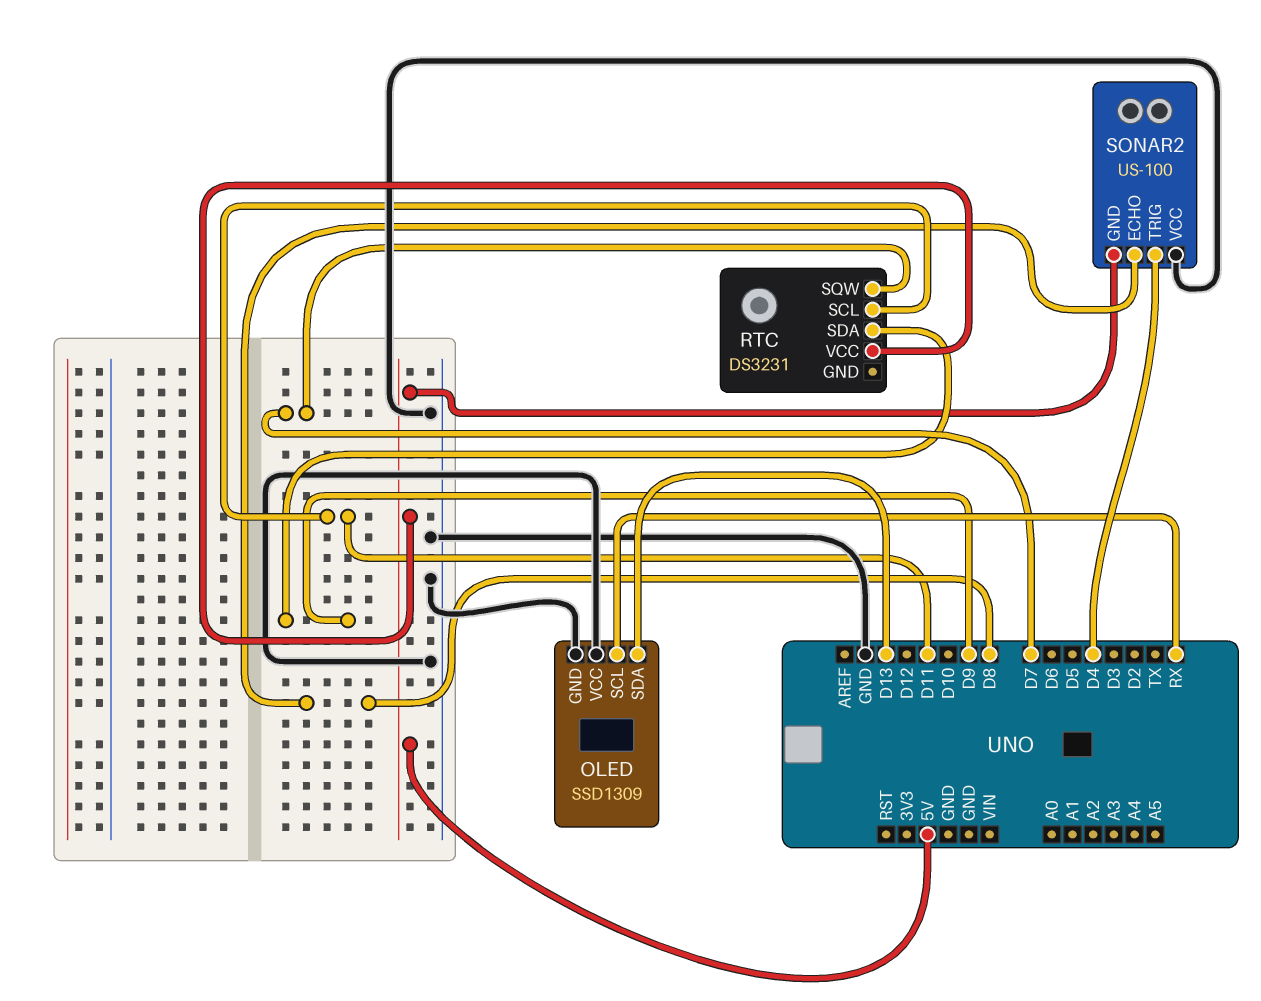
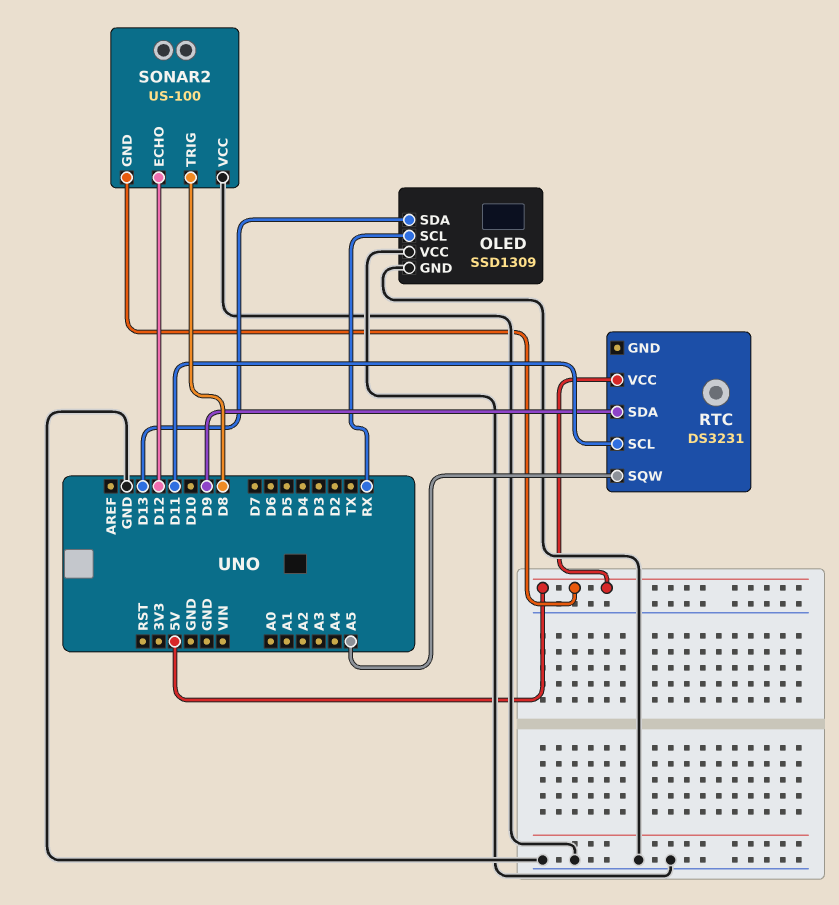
RTC pin SQW: D7 -> A5
SONAR2 pin ECHO: D8 -> D12
SONAR2 pin TRIG: D4 -> D8

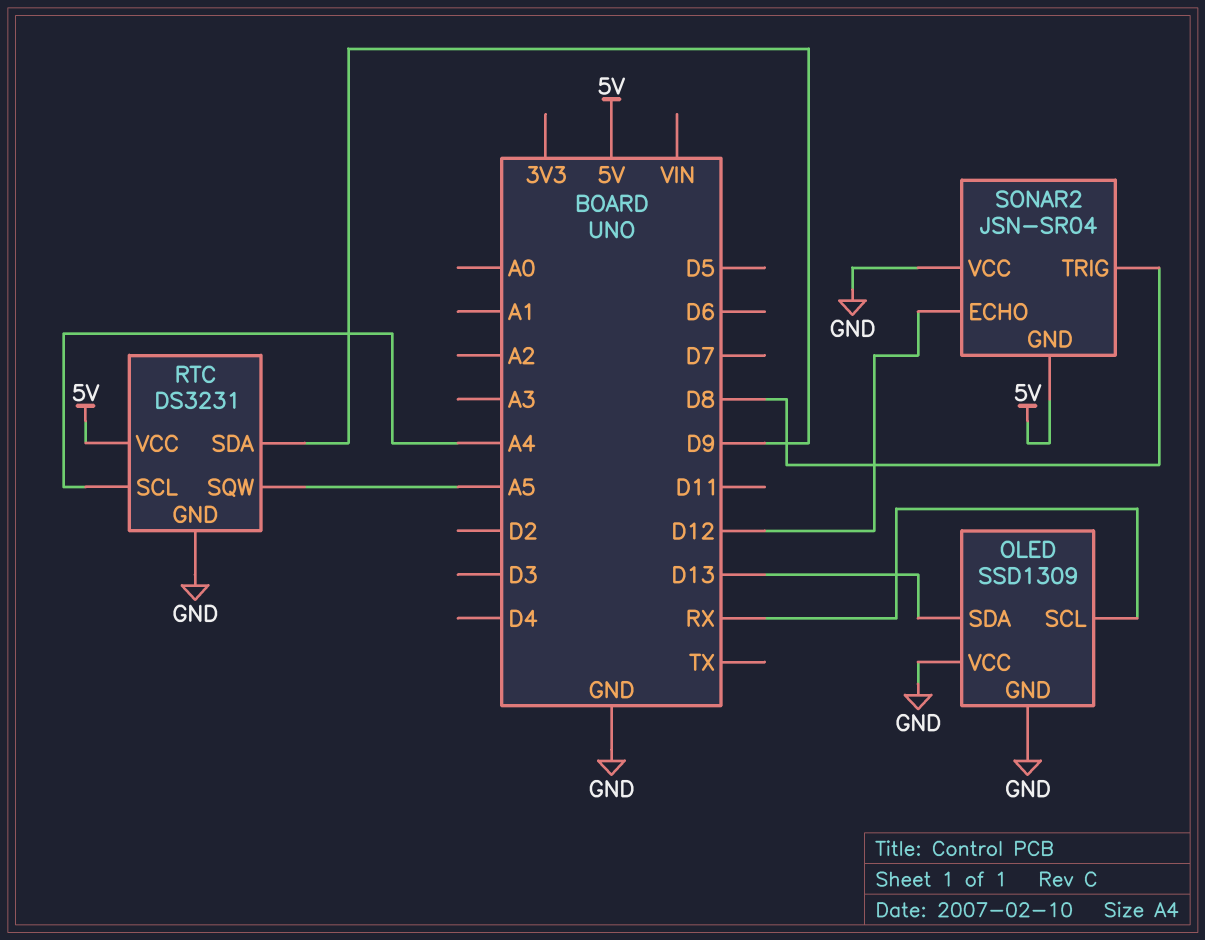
RTC pin GND: none -> GND
RTC pin SCL: D11 -> A4
SONAR2: US-100 -> JSN-SR04

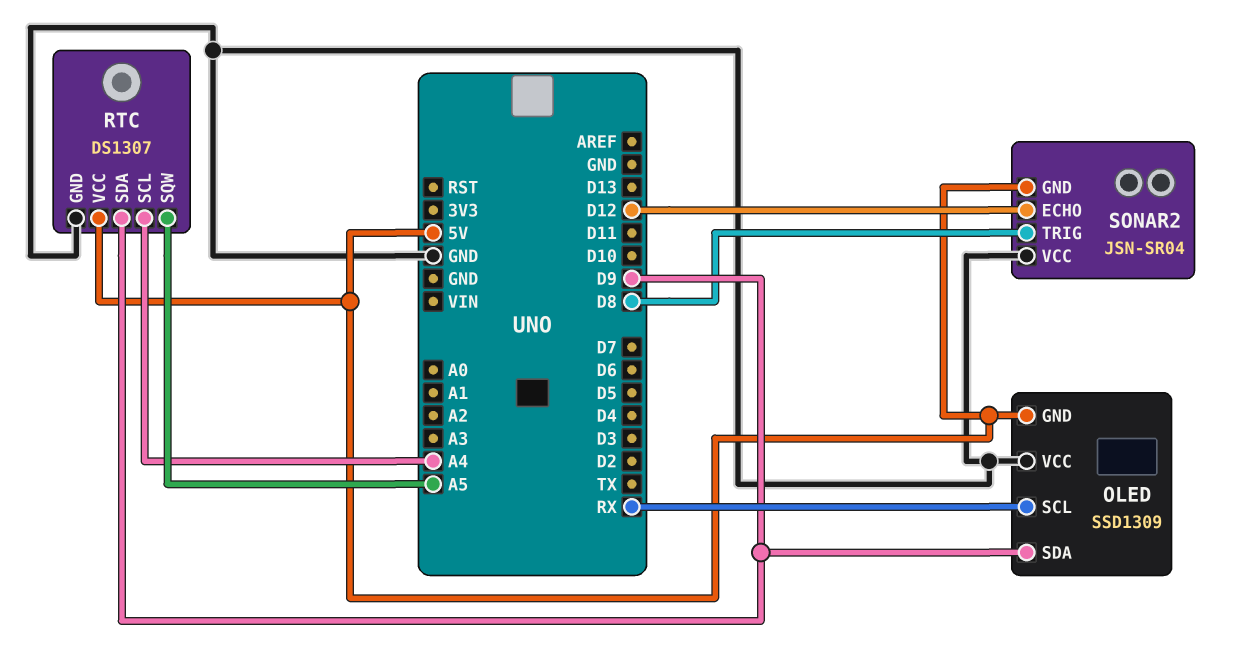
OLED pin GND: GND -> 5V
OLED pin SDA: D13 -> D9
RTC: DS3231 -> DS1307

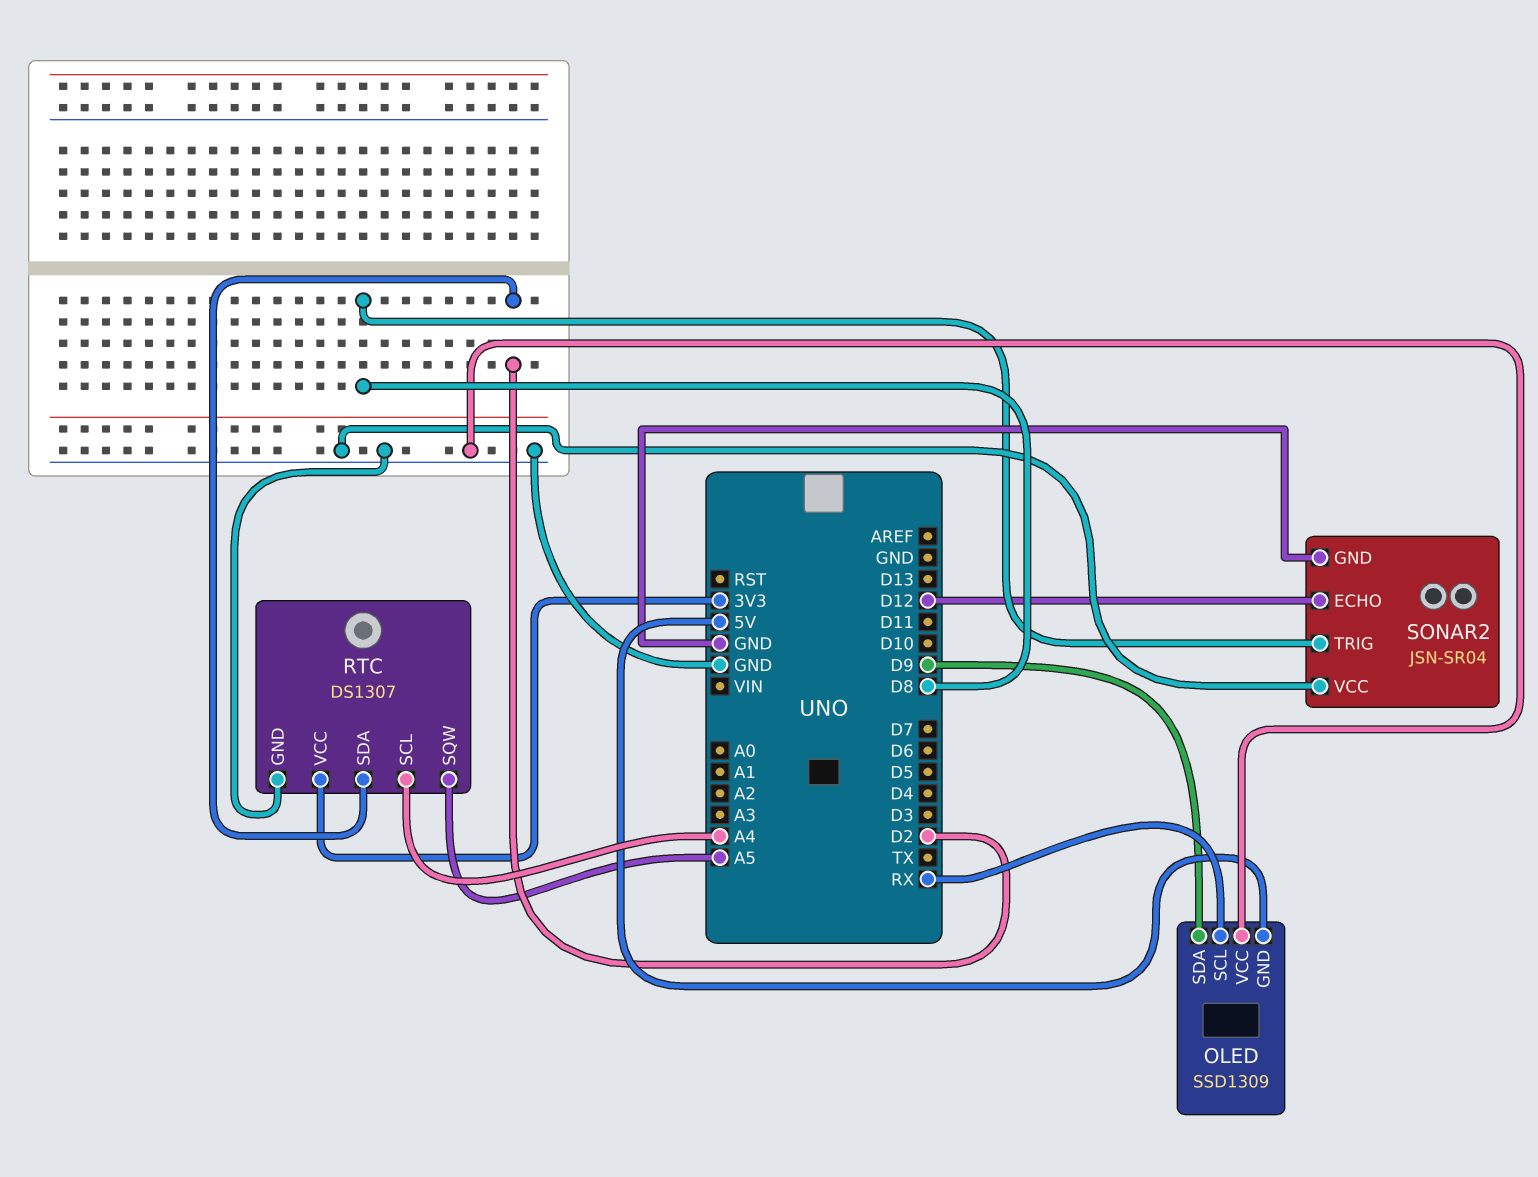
RTC pin SDA: D9 -> D2
RTC pin VCC: 5V -> 3V3
SONAR2 pin GND: 5V -> GND

